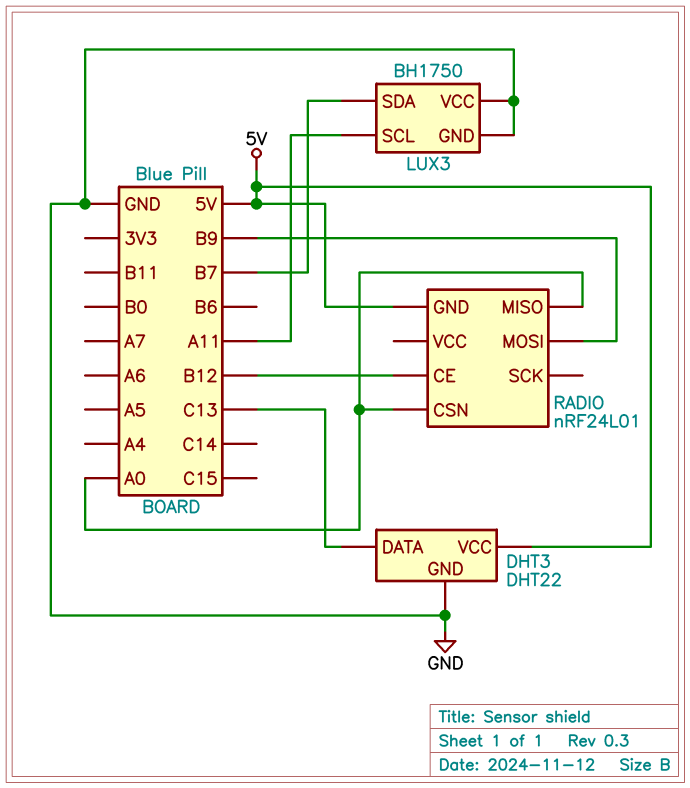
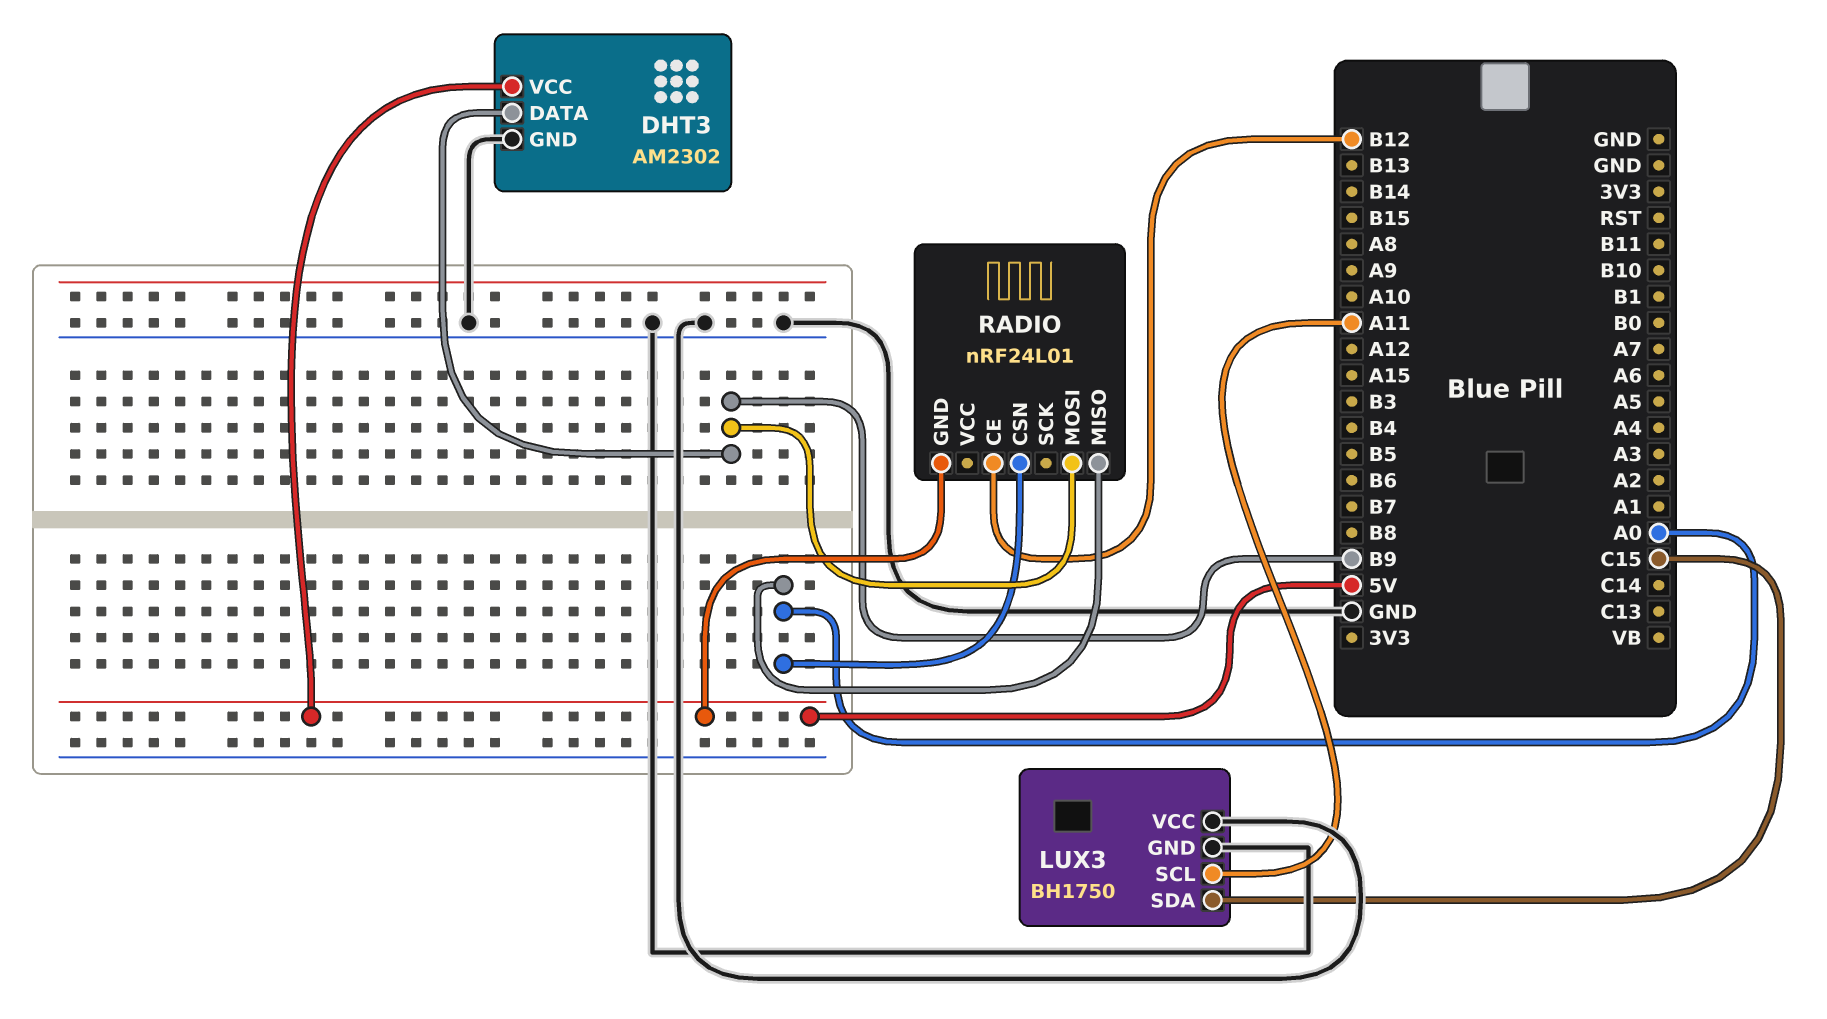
DHT3: DHT22 -> AM2302
DHT3 pin DATA: C13 -> B9
LUX3 pin SDA: B7 -> C15

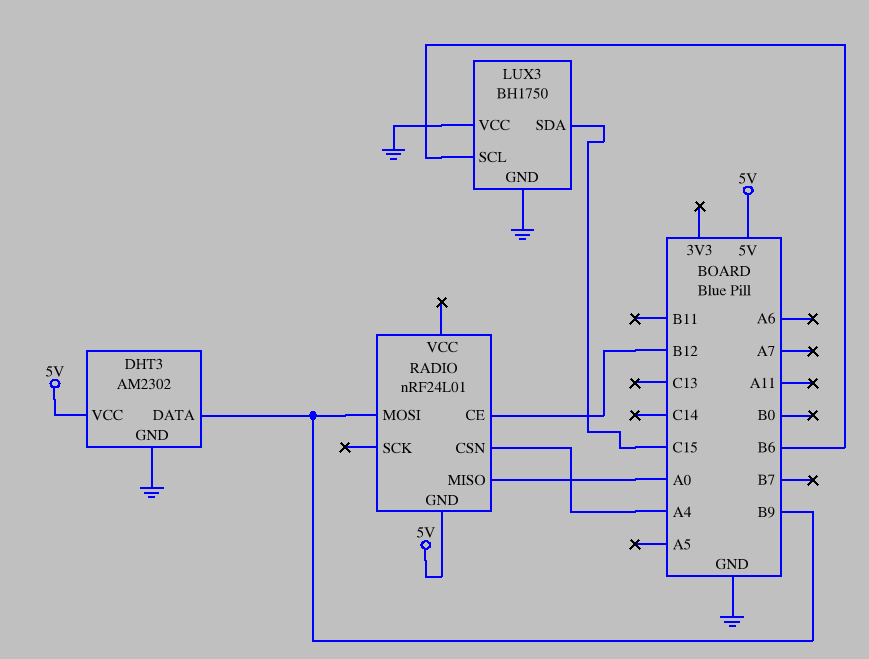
LUX3 pin SCL: A11 -> B6
RADIO pin CSN: A0 -> A4

